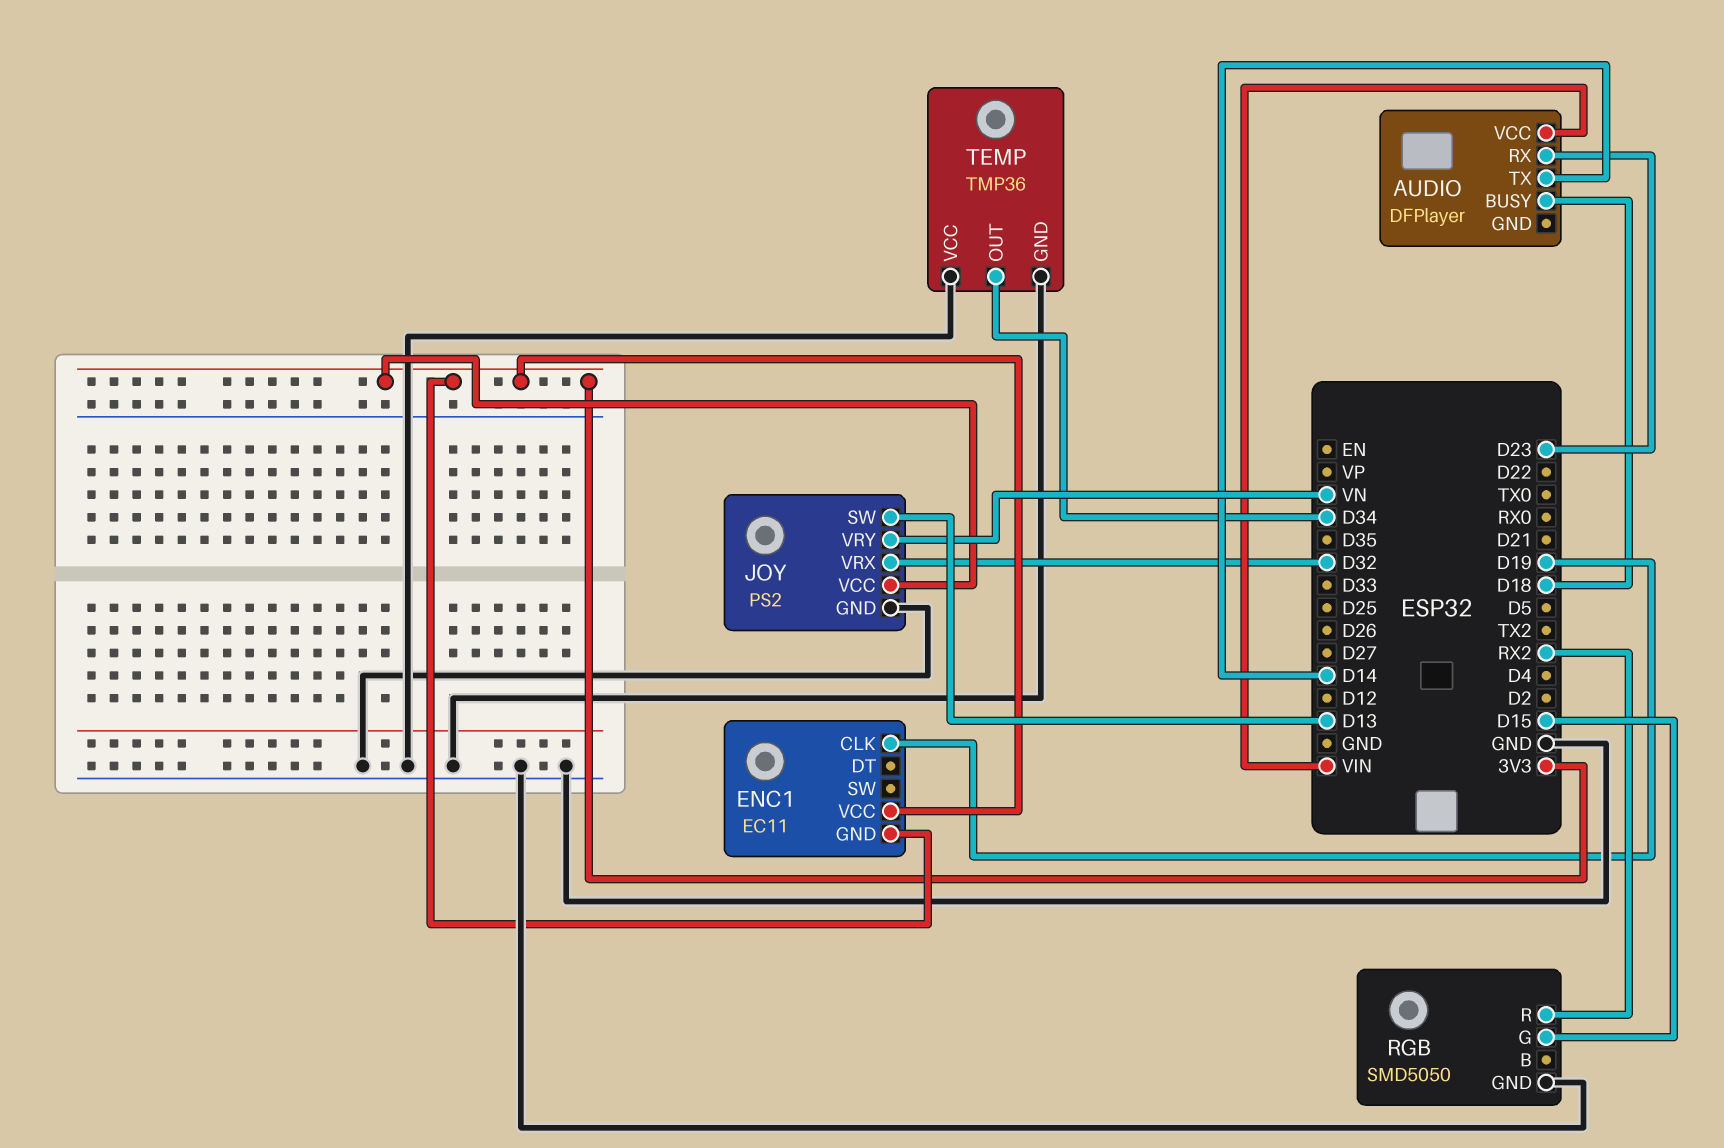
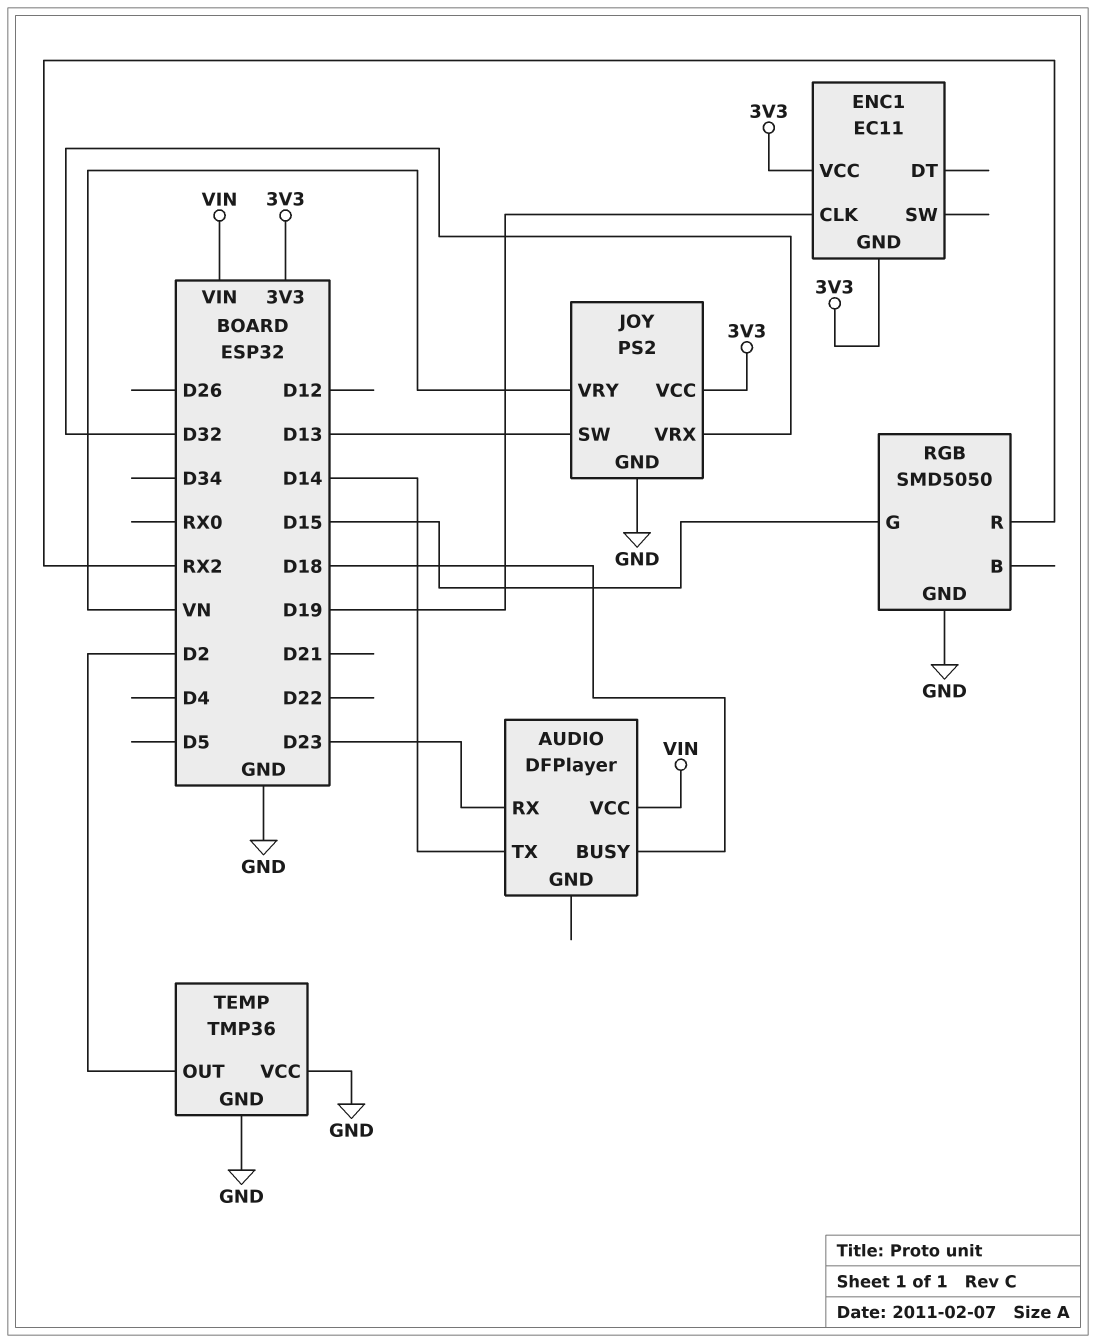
TEMP pin OUT: D34 -> D2

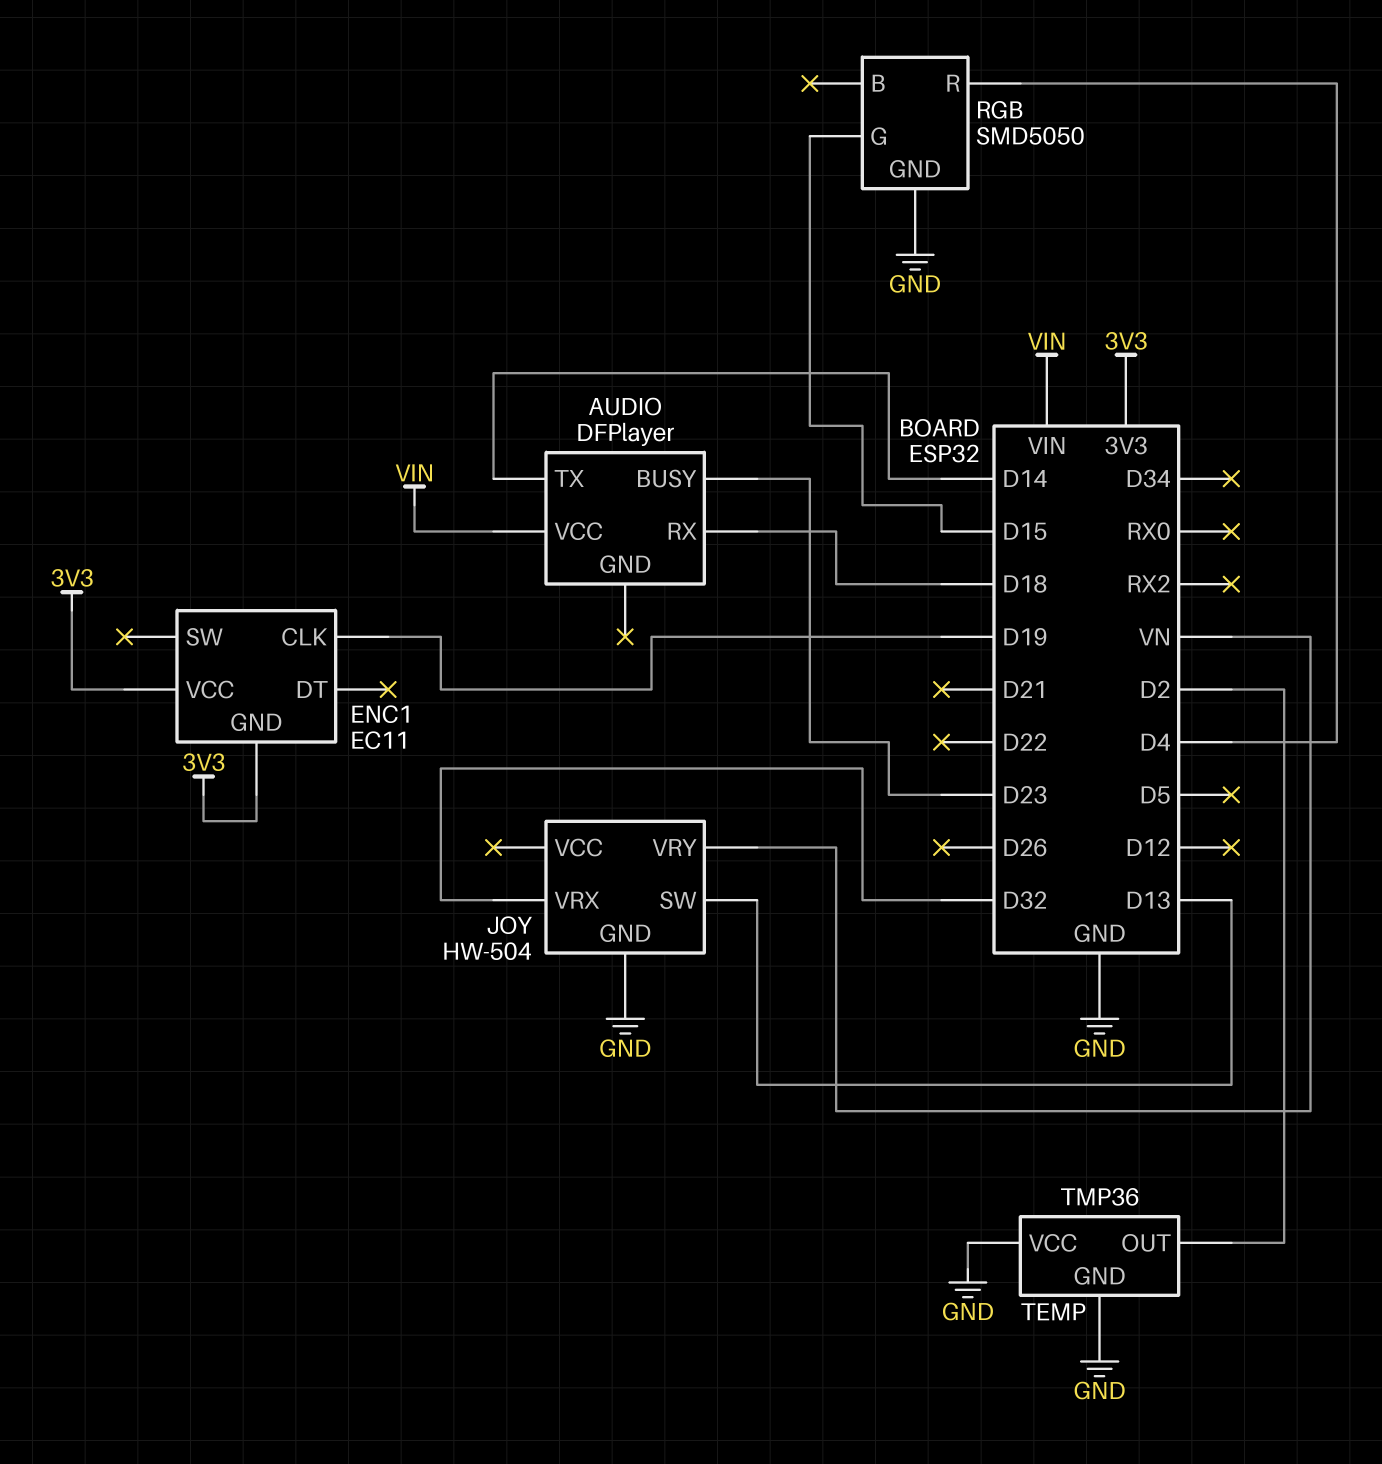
AUDIO pin BUSY: D18 -> D23
AUDIO pin RX: D23 -> D18
JOY: PS2 -> HW-504
JOY pin VCC: 3V3 -> none
RGB pin R: RX2 -> D4

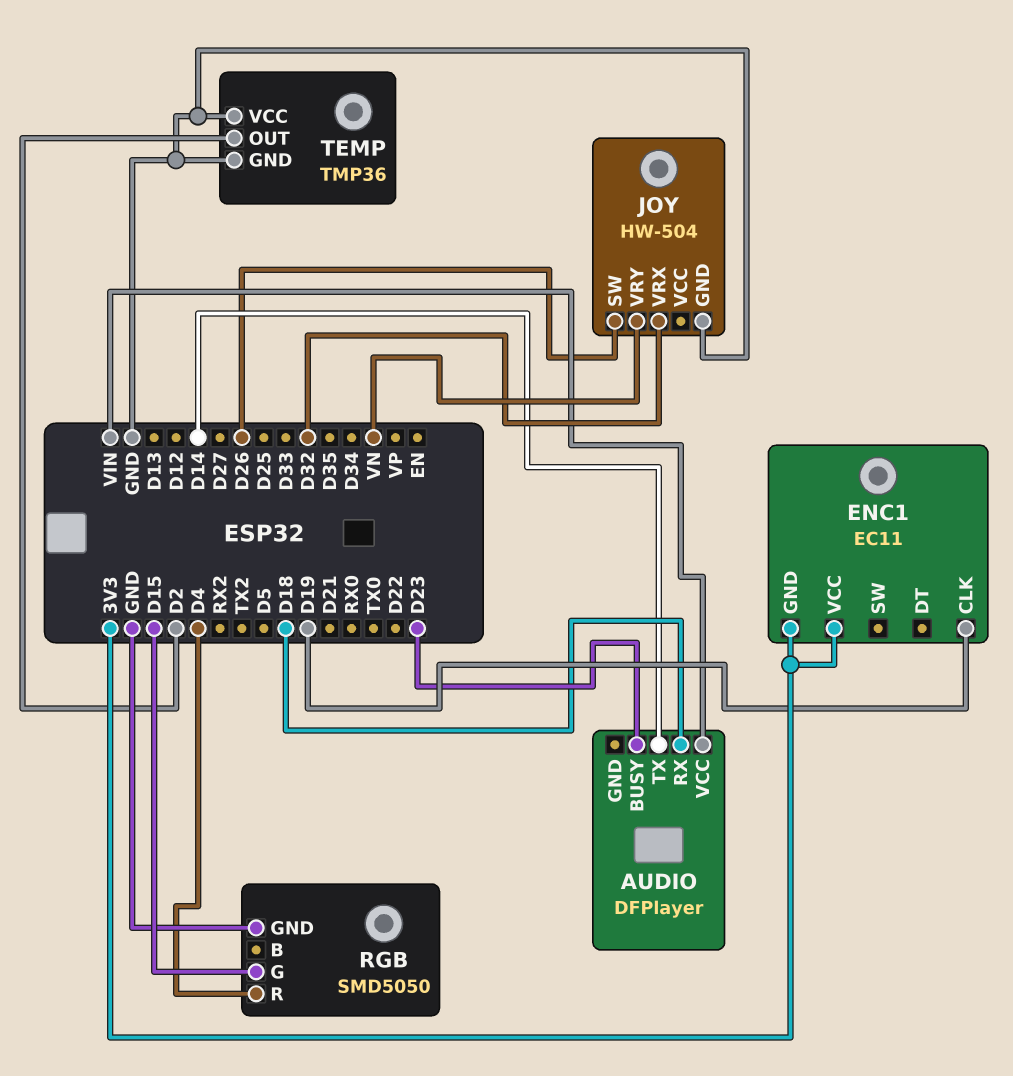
JOY pin SW: D13 -> D26

